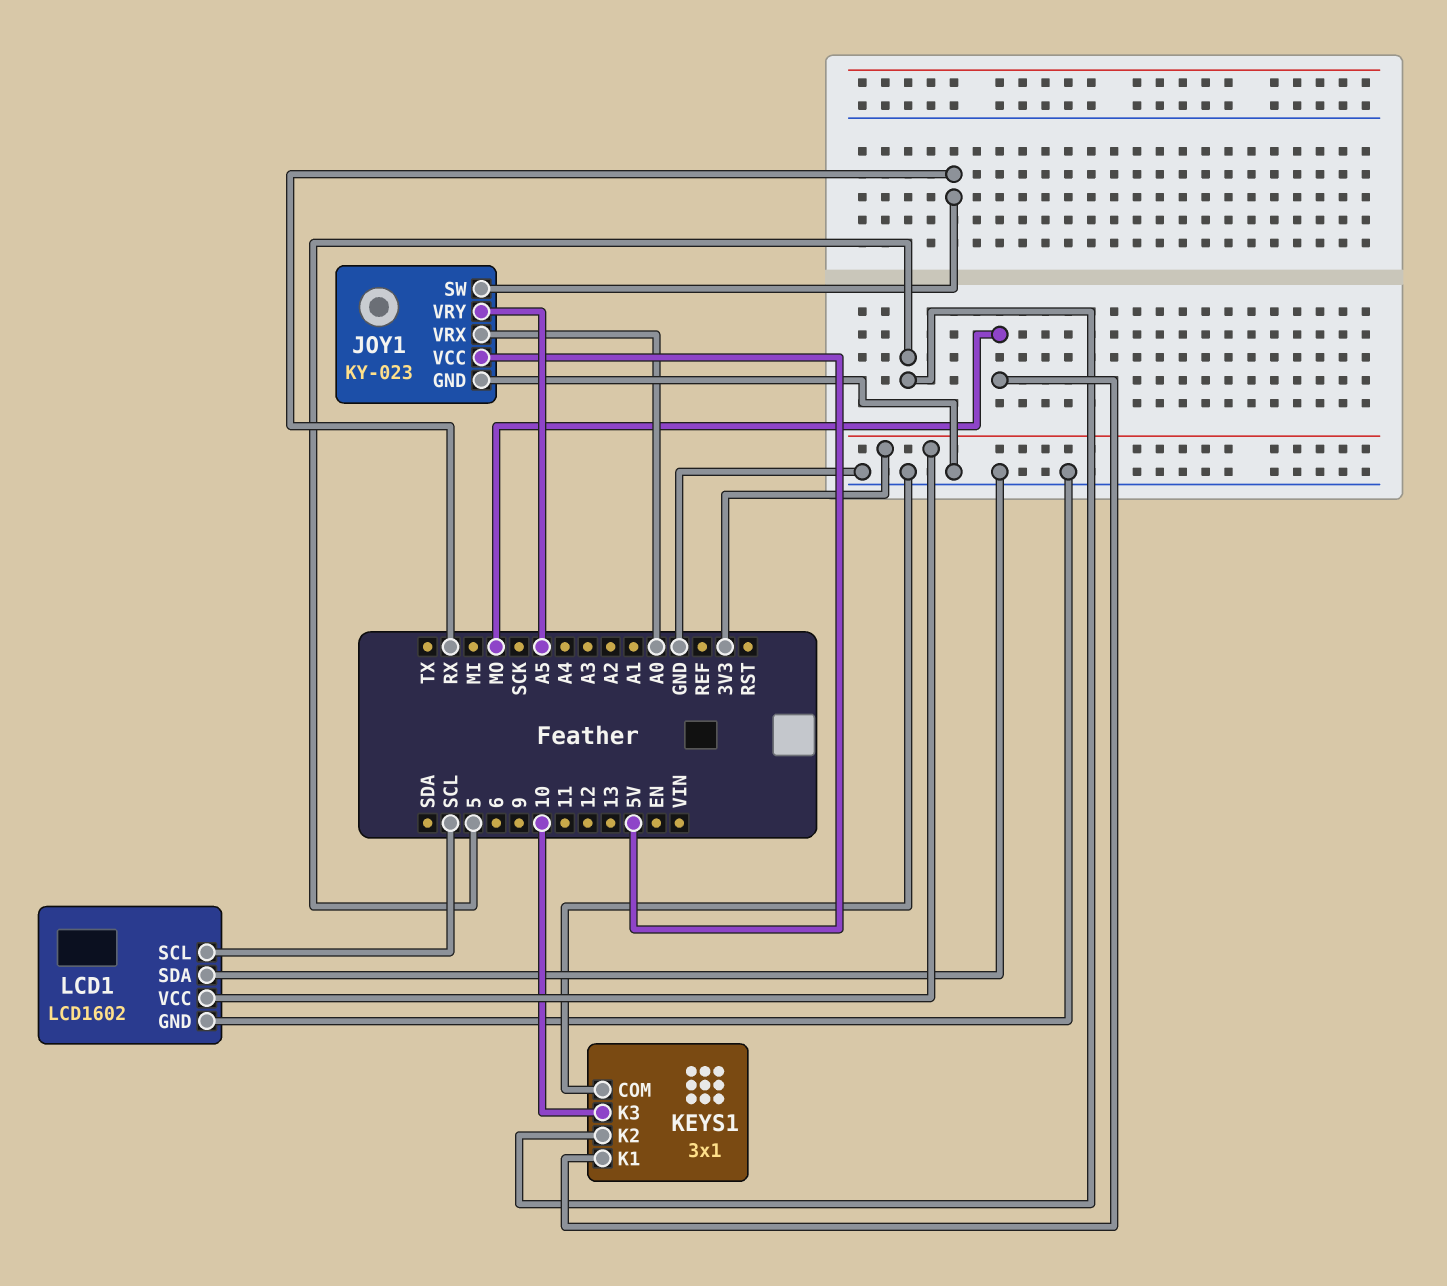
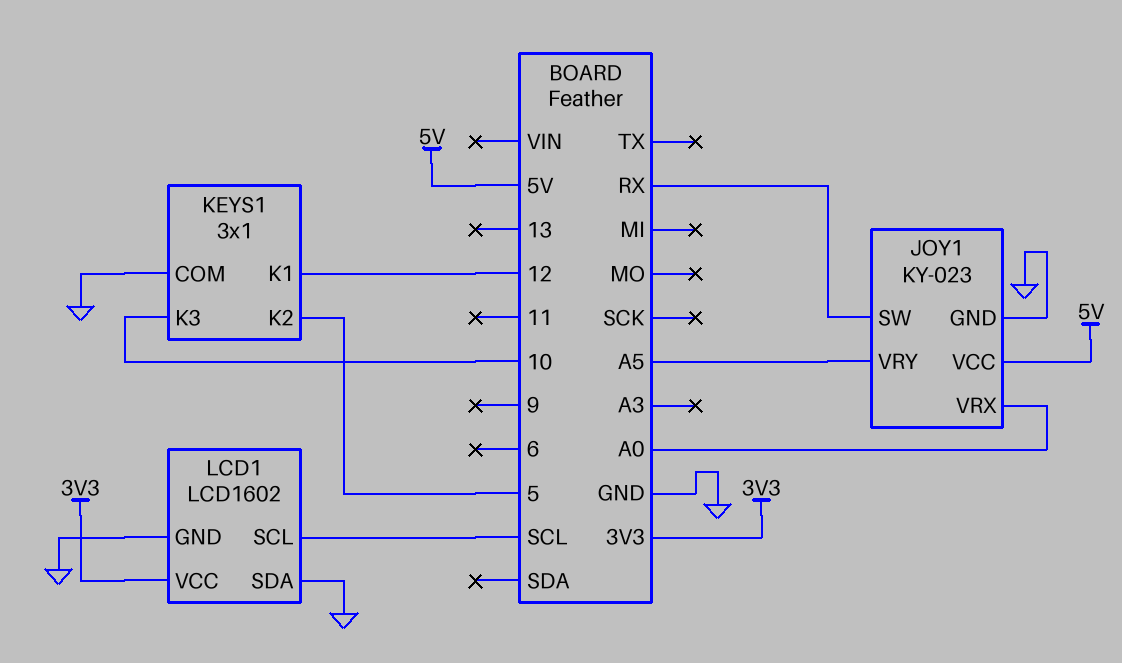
KEYS1 pin K1: MO -> 12

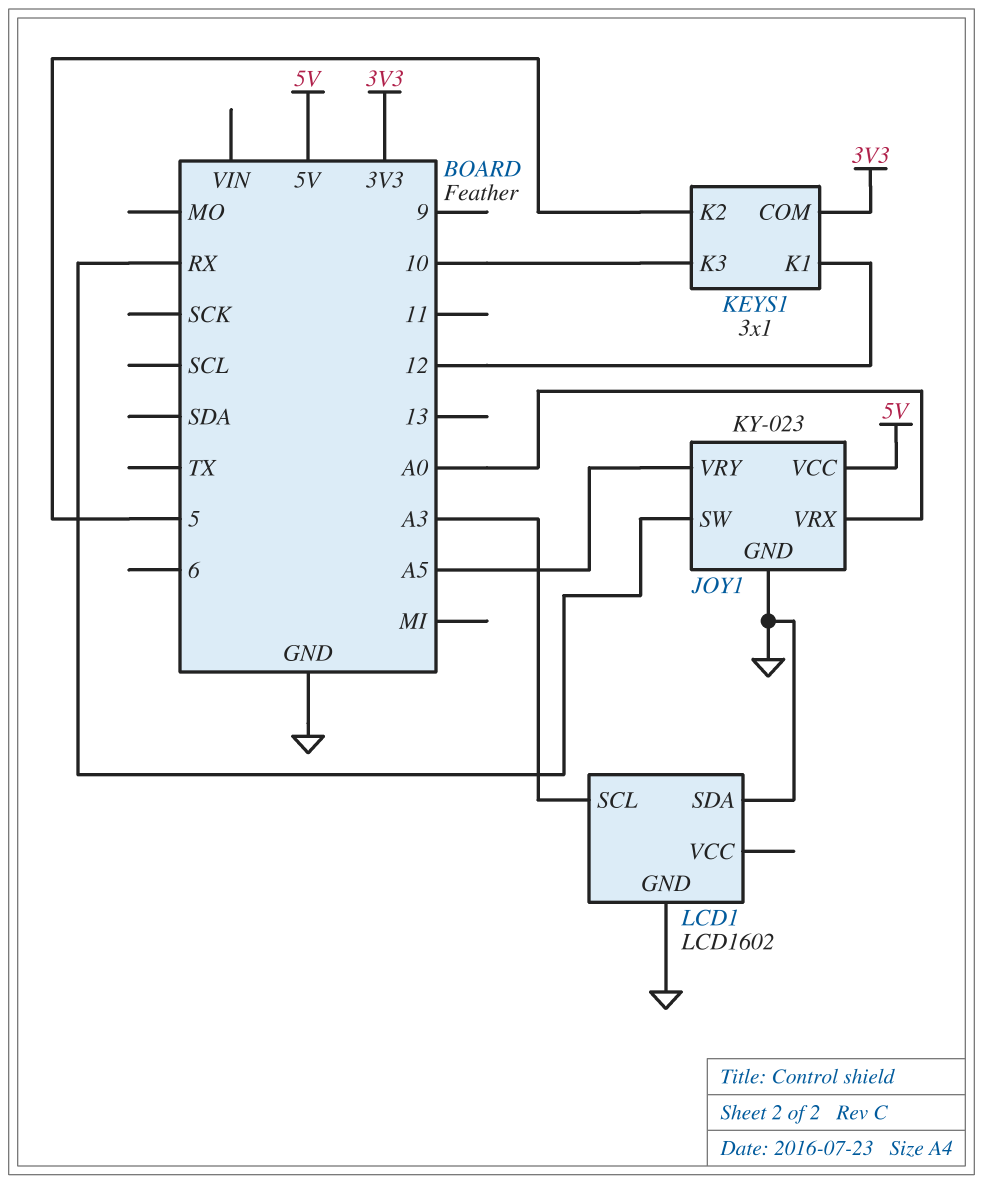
KEYS1 pin COM: GND -> 3V3
LCD1 pin SCL: SCL -> A3
LCD1 pin VCC: 3V3 -> none

